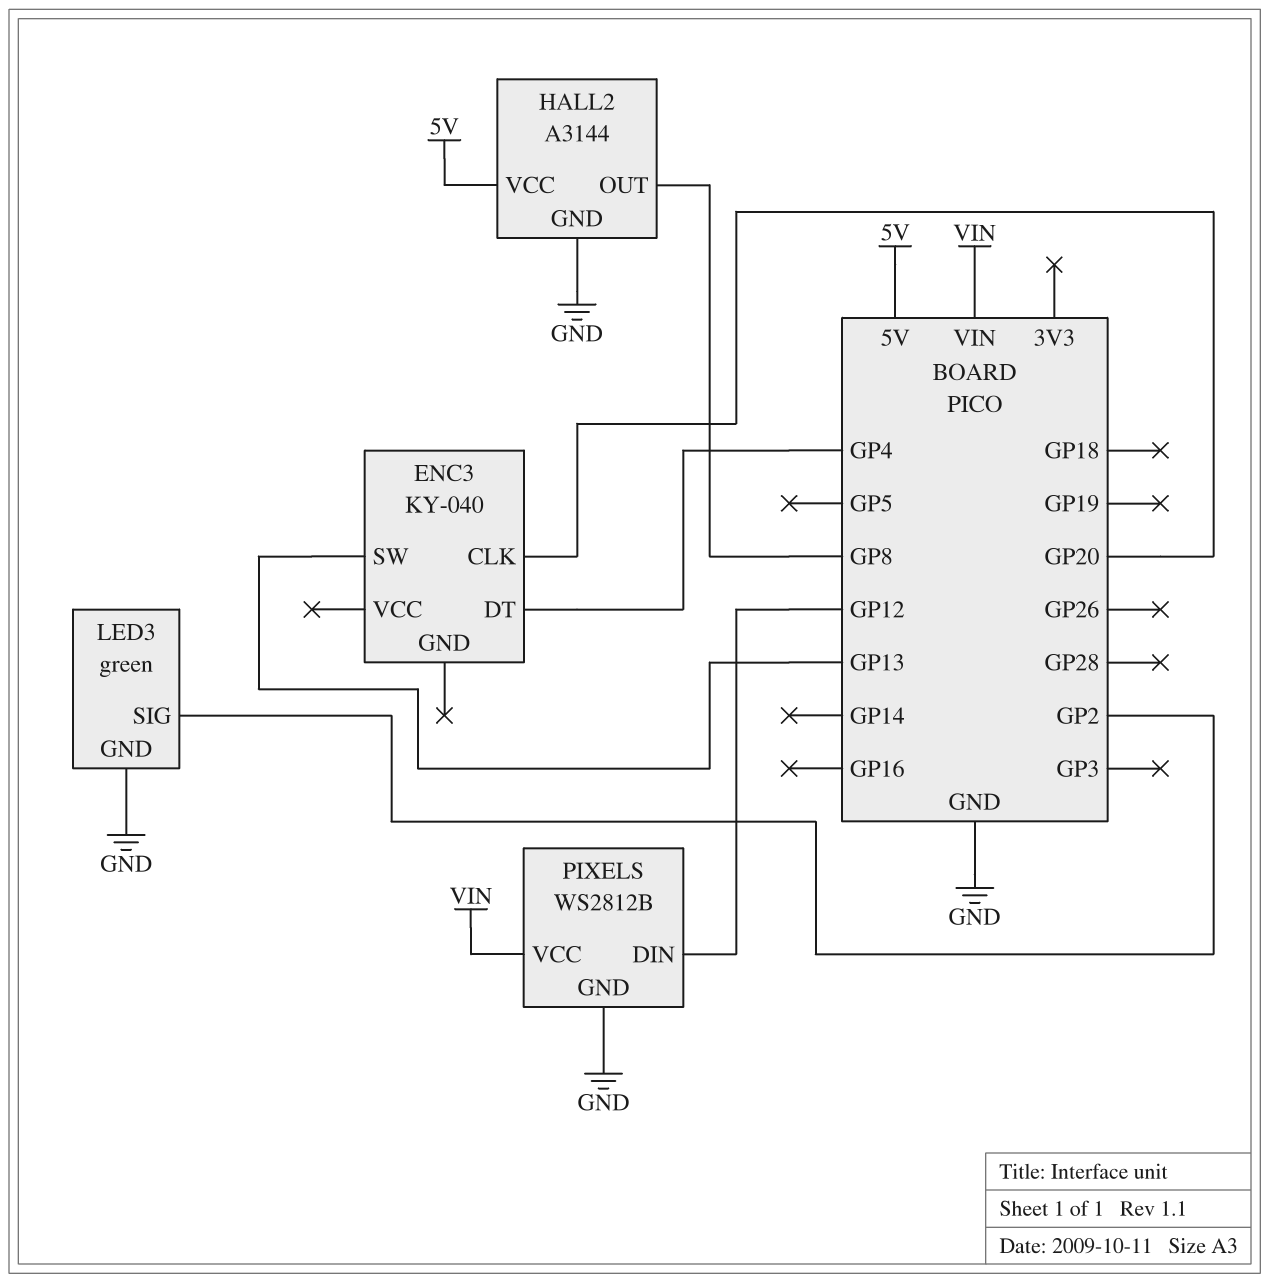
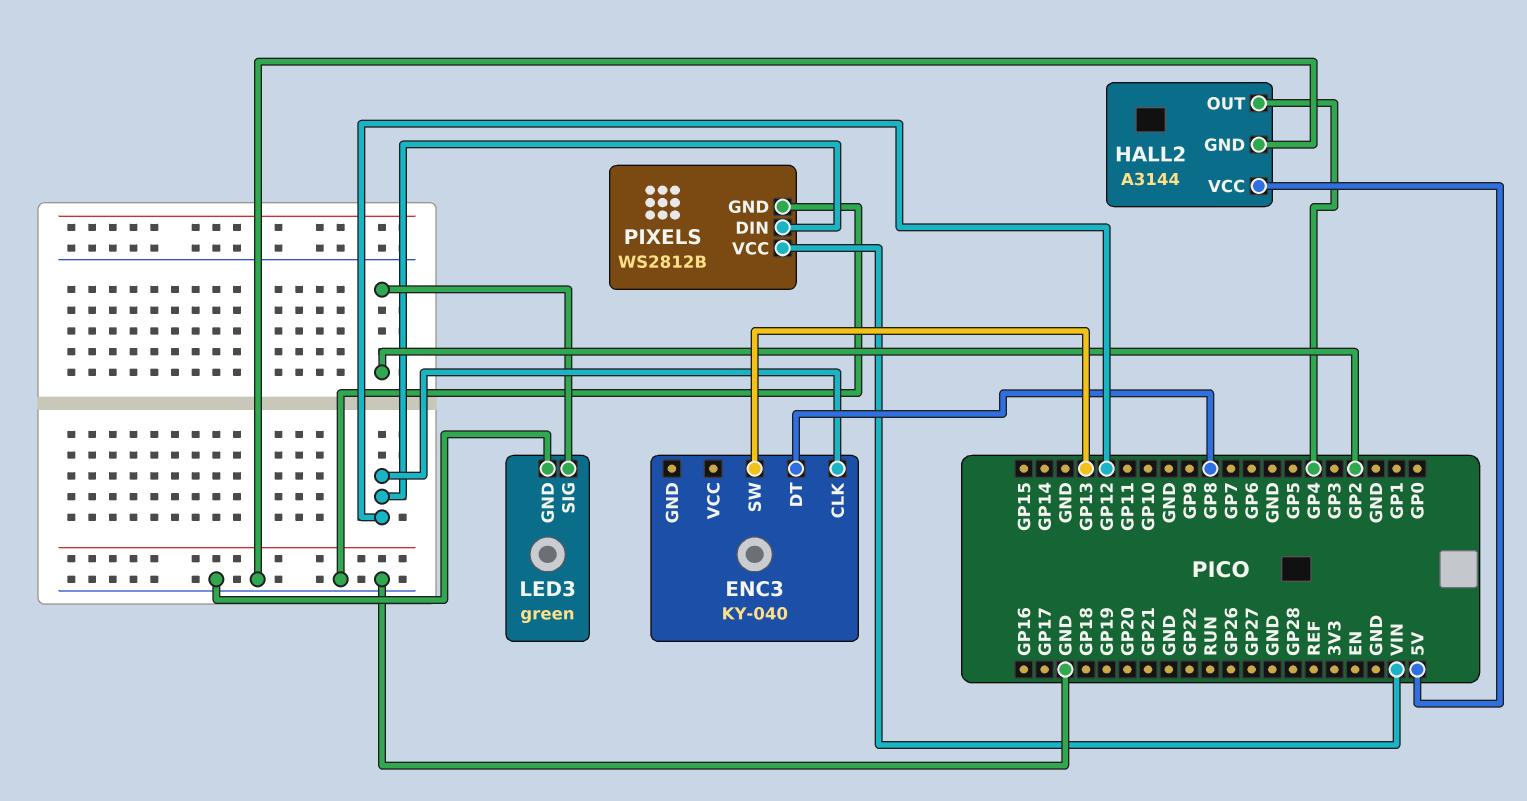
ENC3 pin CLK: GP20 -> GP12
ENC3 pin DT: GP4 -> GP8
HALL2 pin OUT: GP8 -> GP4

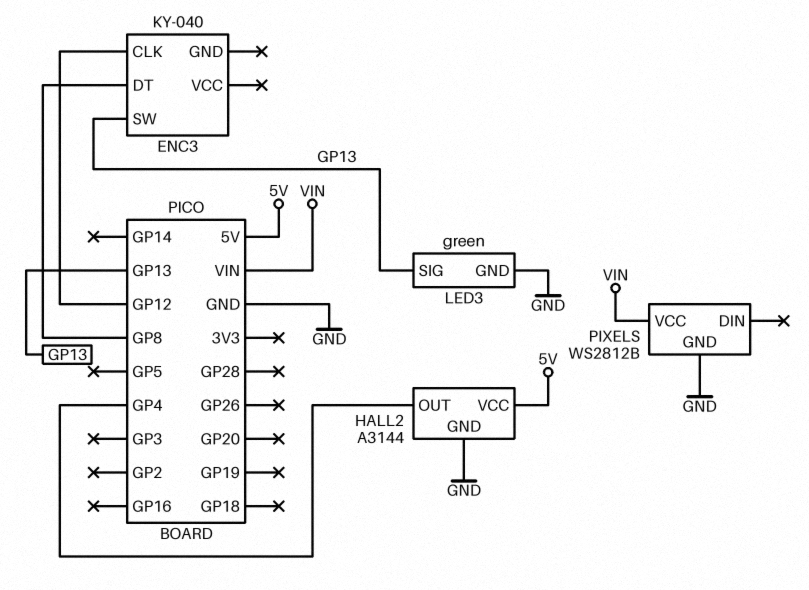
LED3 pin SIG: GP2 -> GP13
PIXELS pin DIN: GP12 -> none

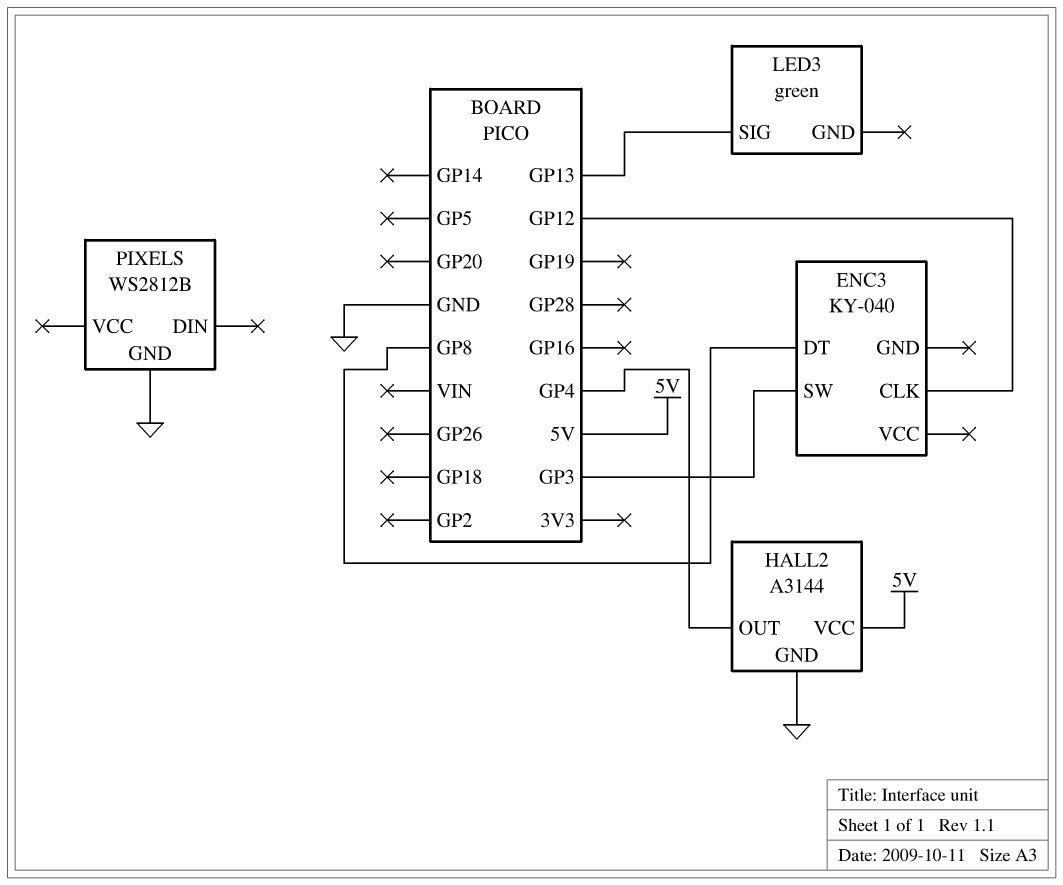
ENC3 pin SW: GP13 -> GP3
LED3 pin GND: GND -> none
PIXELS pin VCC: VIN -> none

